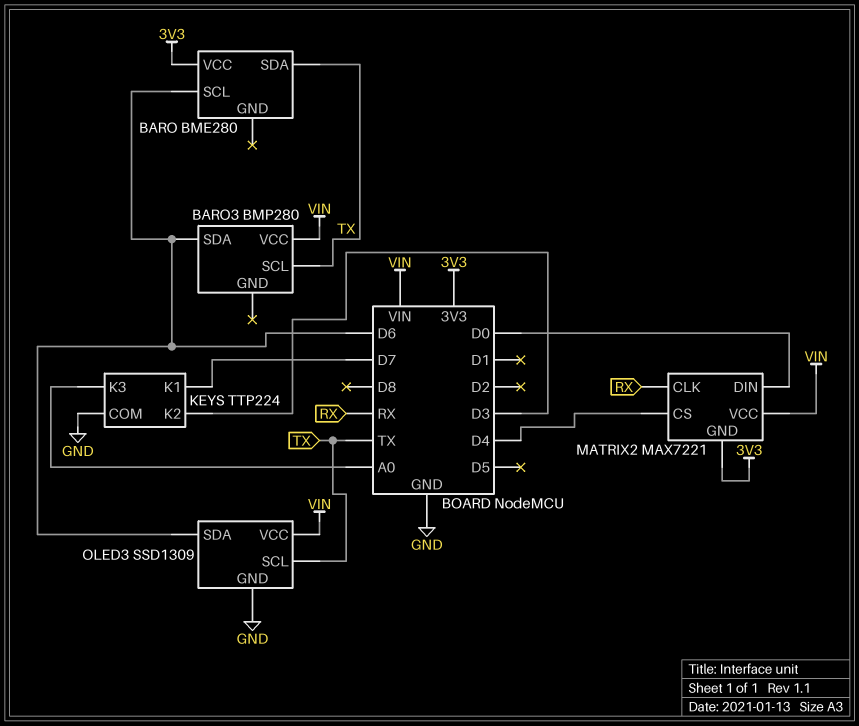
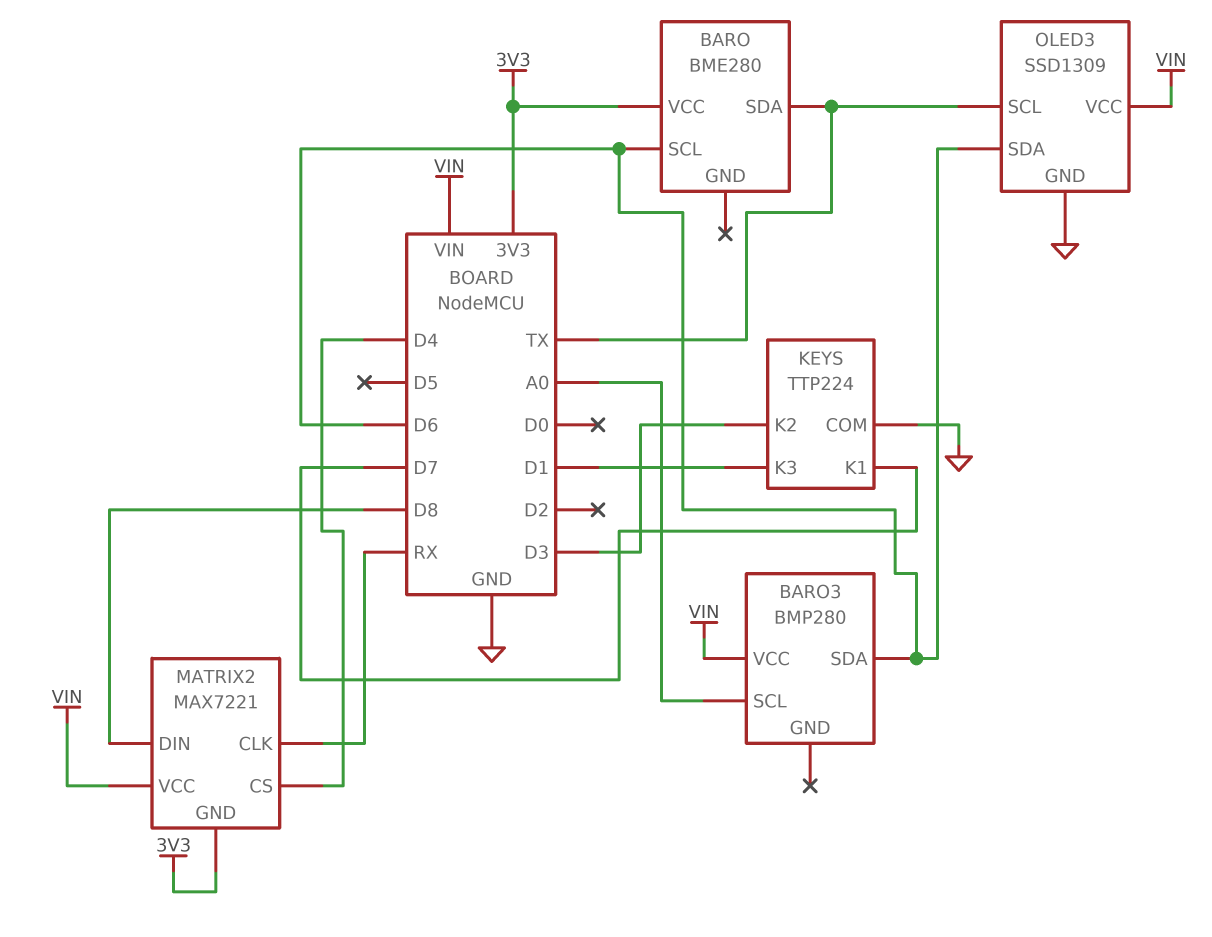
BARO3 pin SCL: TX -> A0
KEYS pin K3: A0 -> D1
MATRIX2 pin DIN: D0 -> D8

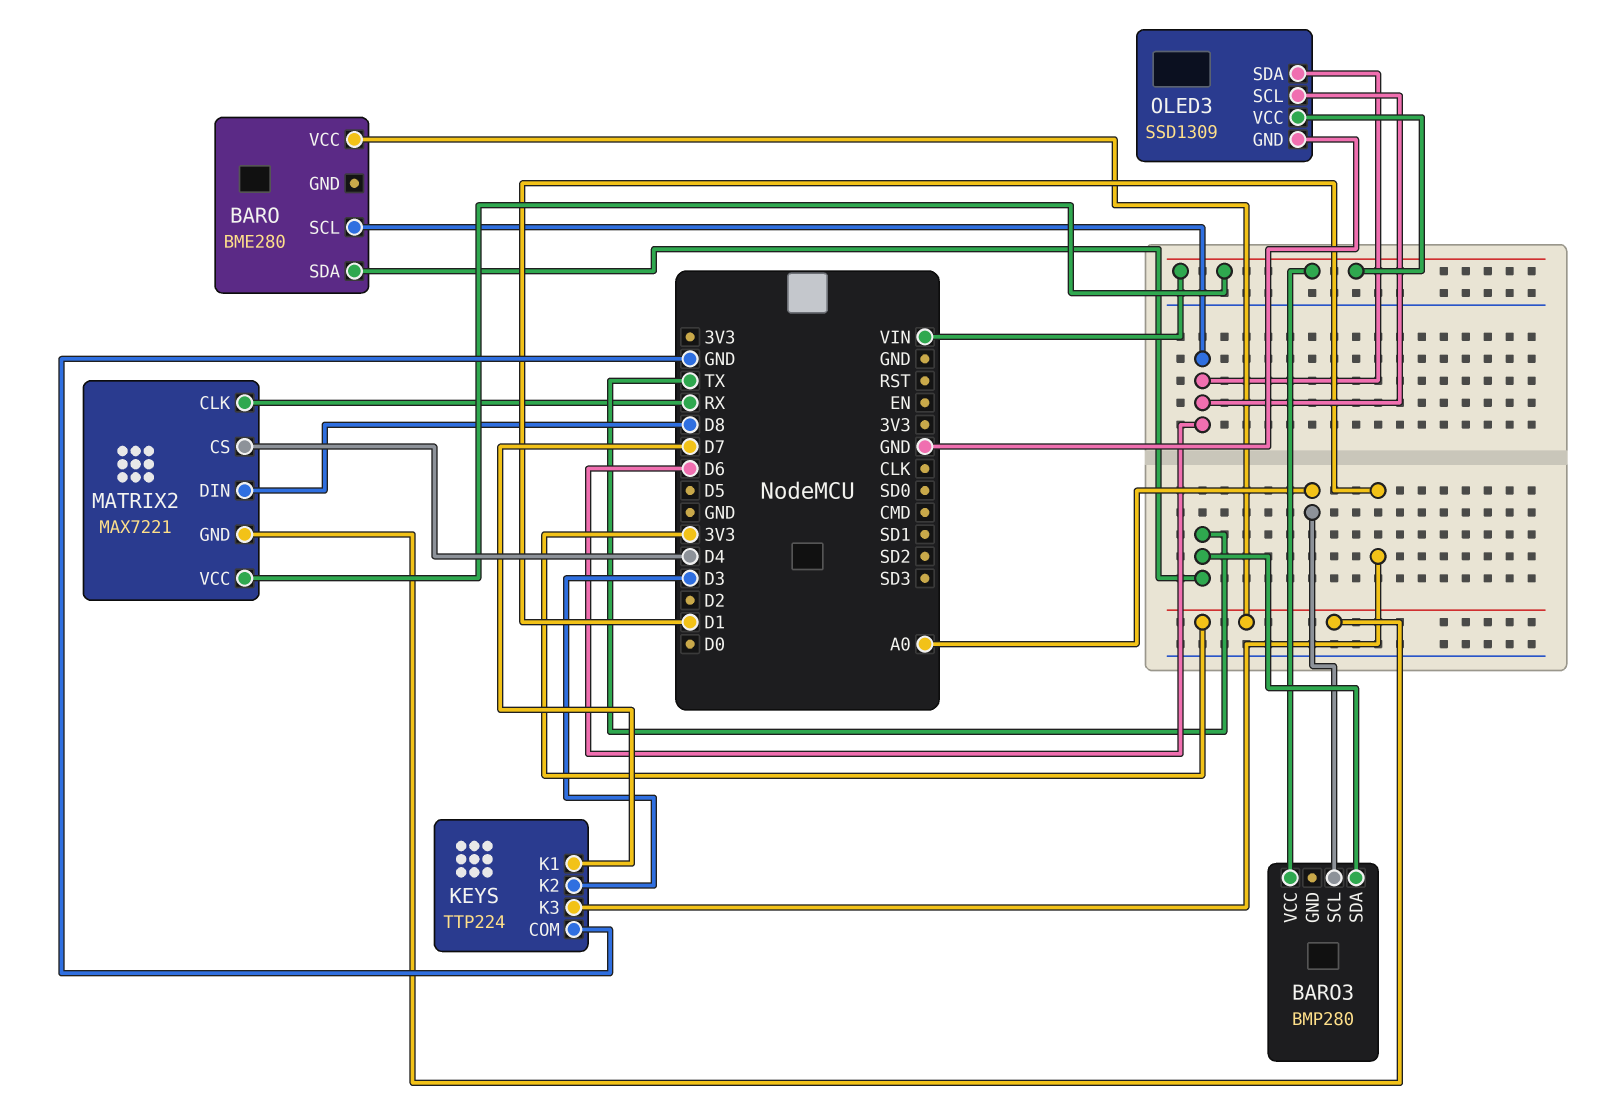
BARO3 pin SDA: D6 -> TX
OLED3 pin SCL: TX -> D6

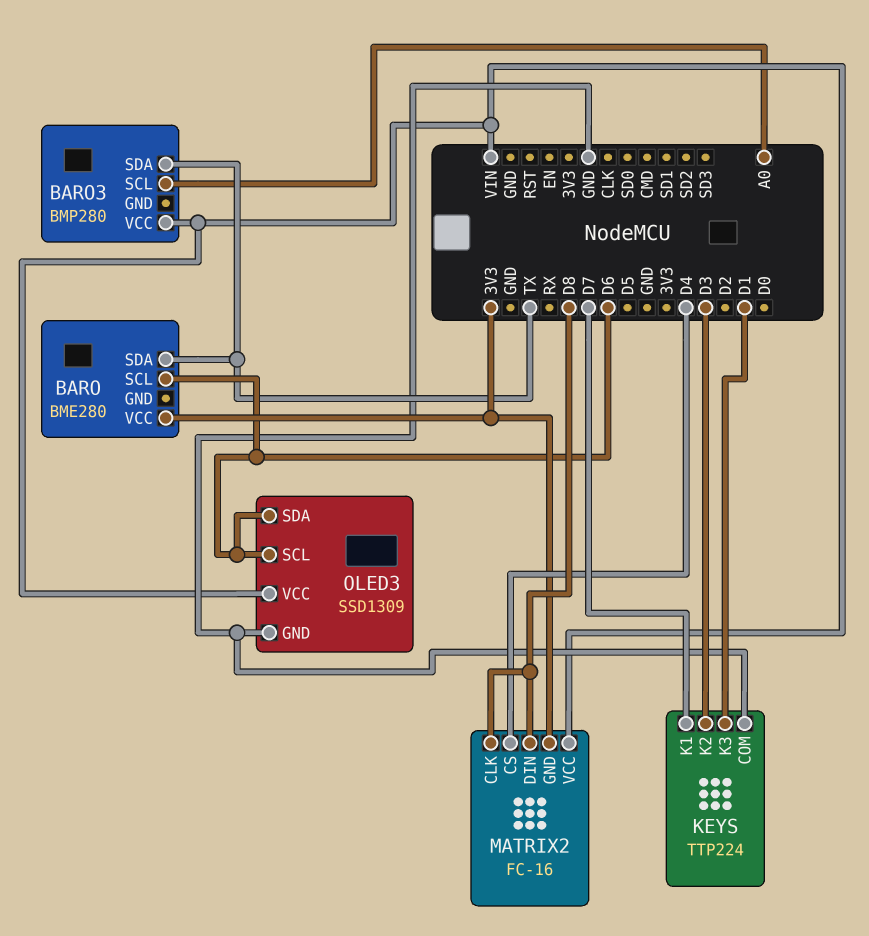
MATRIX2: MAX7221 -> FC-16
MATRIX2 pin CLK: RX -> D8

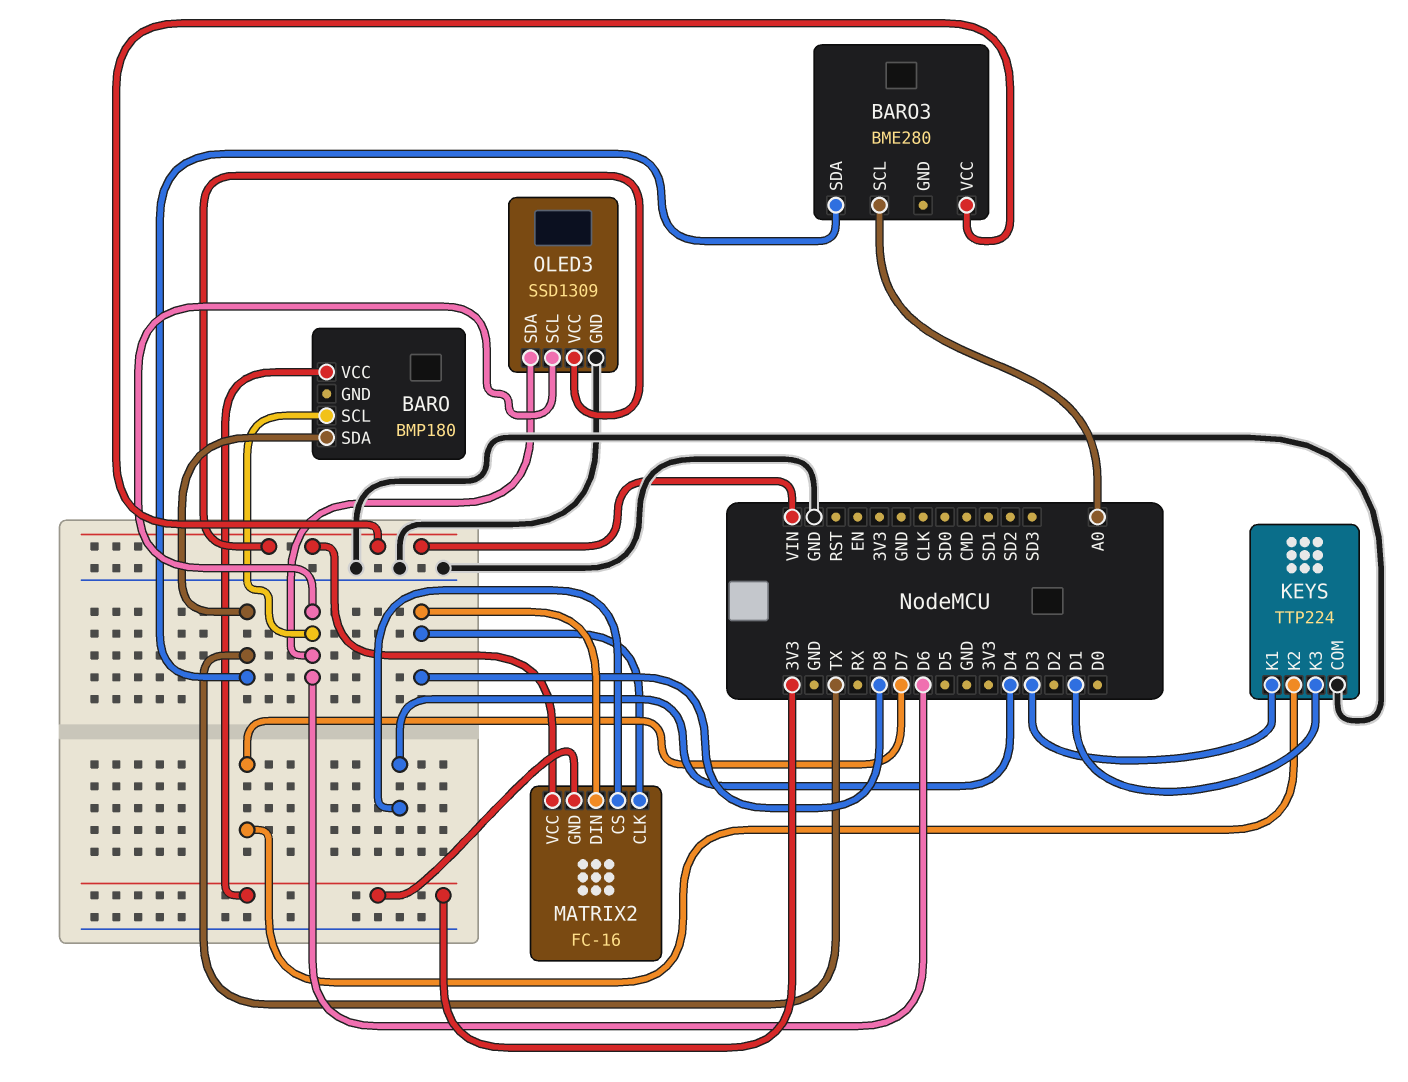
BARO: BME280 -> BMP180
BARO3: BMP280 -> BME280
KEYS pin K1: D7 -> D3
KEYS pin K2: D3 -> D7

